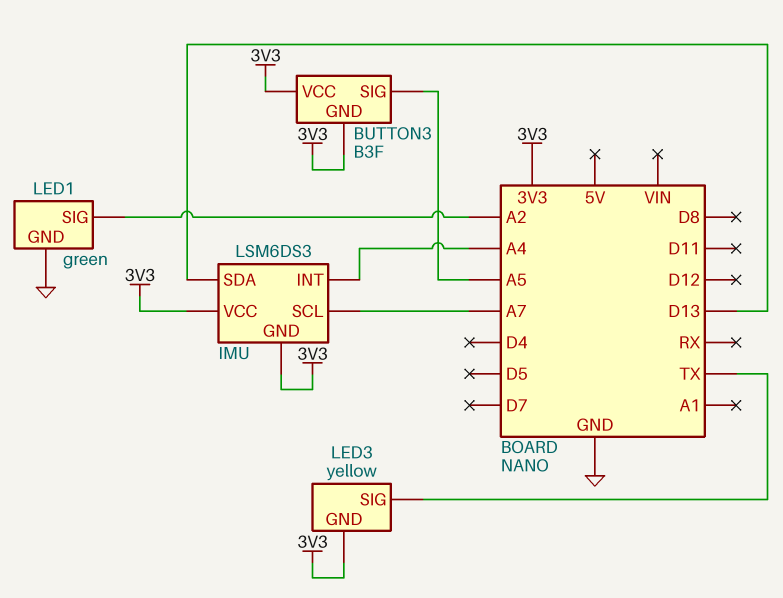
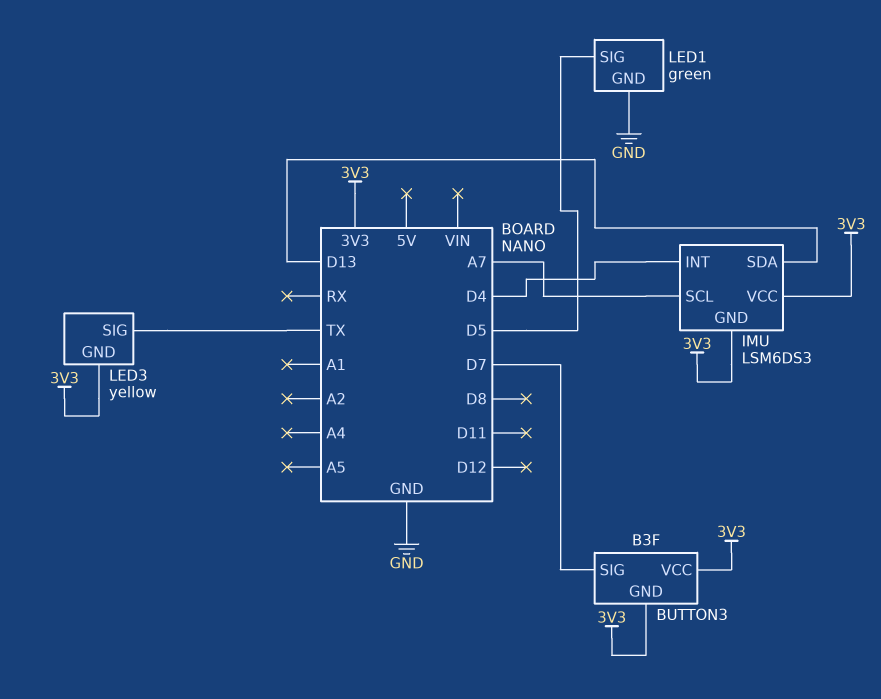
BUTTON3 pin SIG: A5 -> D7
IMU pin INT: A4 -> D4
LED1 pin SIG: A2 -> D5

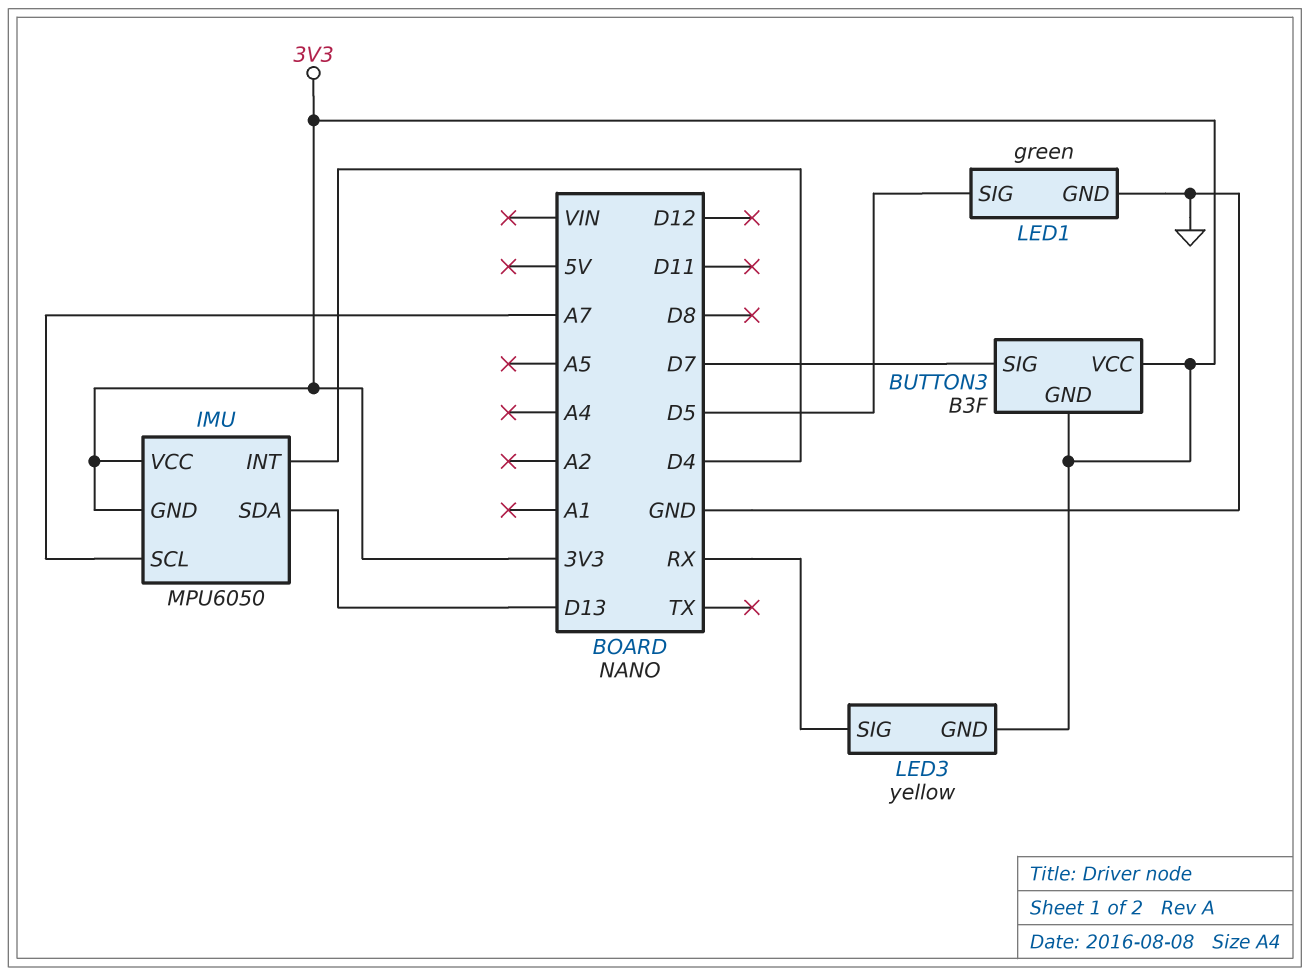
IMU: LSM6DS3 -> MPU6050
LED3 pin SIG: TX -> RX

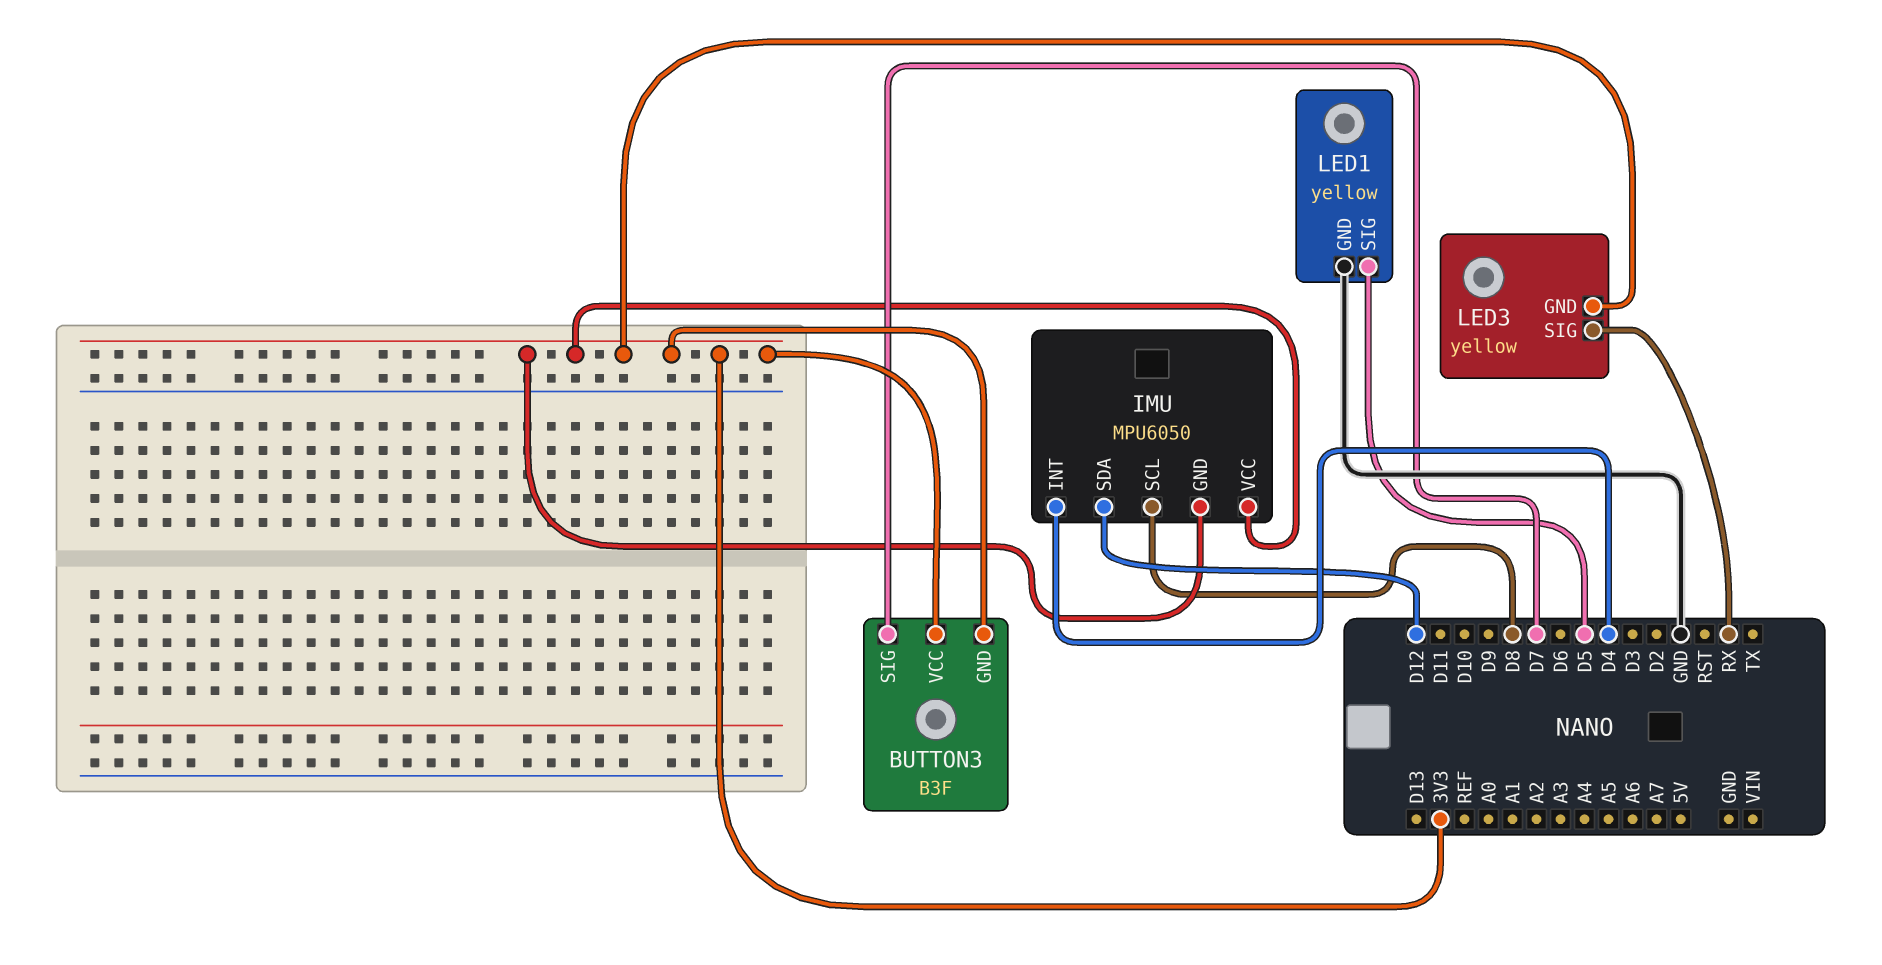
IMU pin SCL: A7 -> D8
IMU pin SDA: D13 -> D12
LED1: green -> yellow

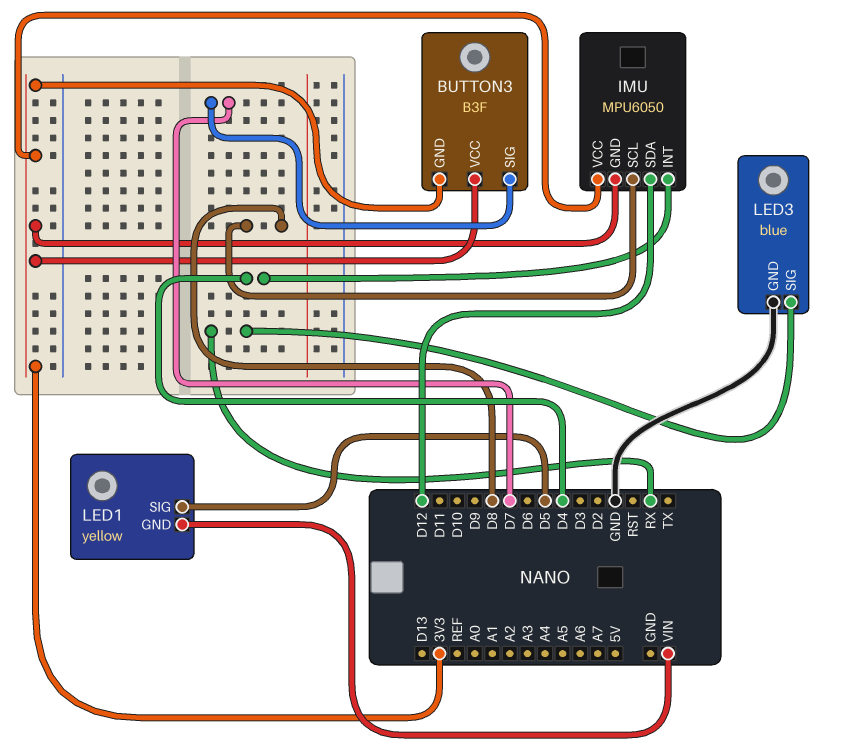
LED1 pin GND: GND -> VIN
LED3: yellow -> blue
LED3 pin GND: 3V3 -> GND

